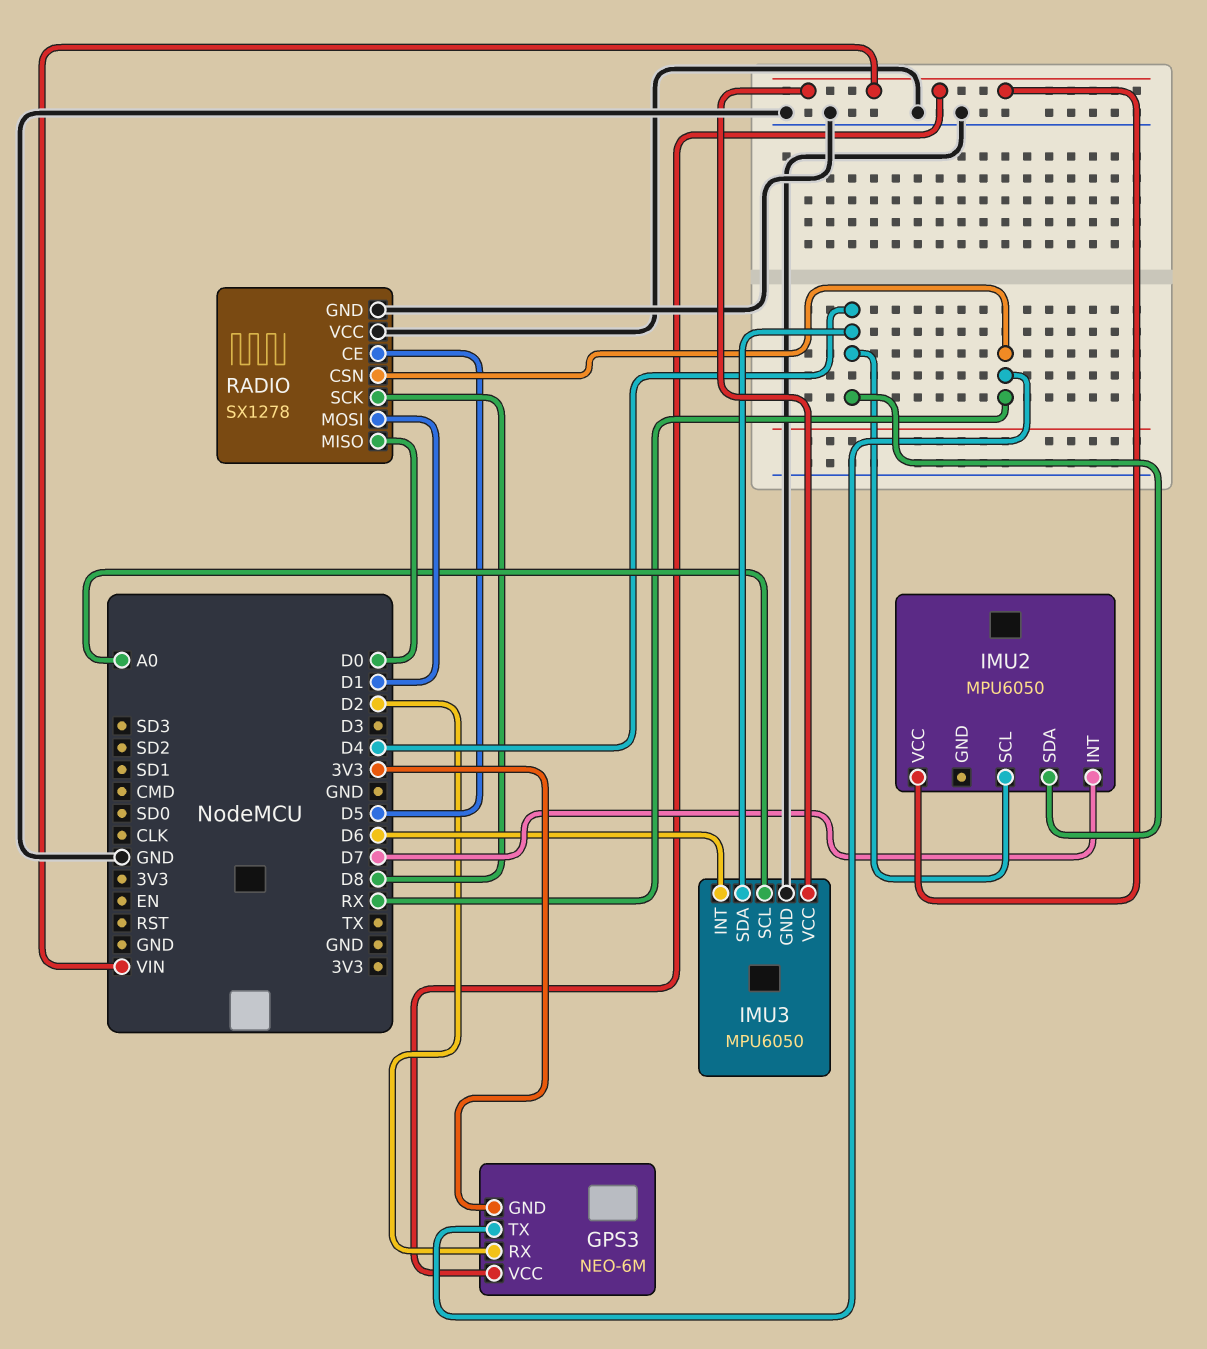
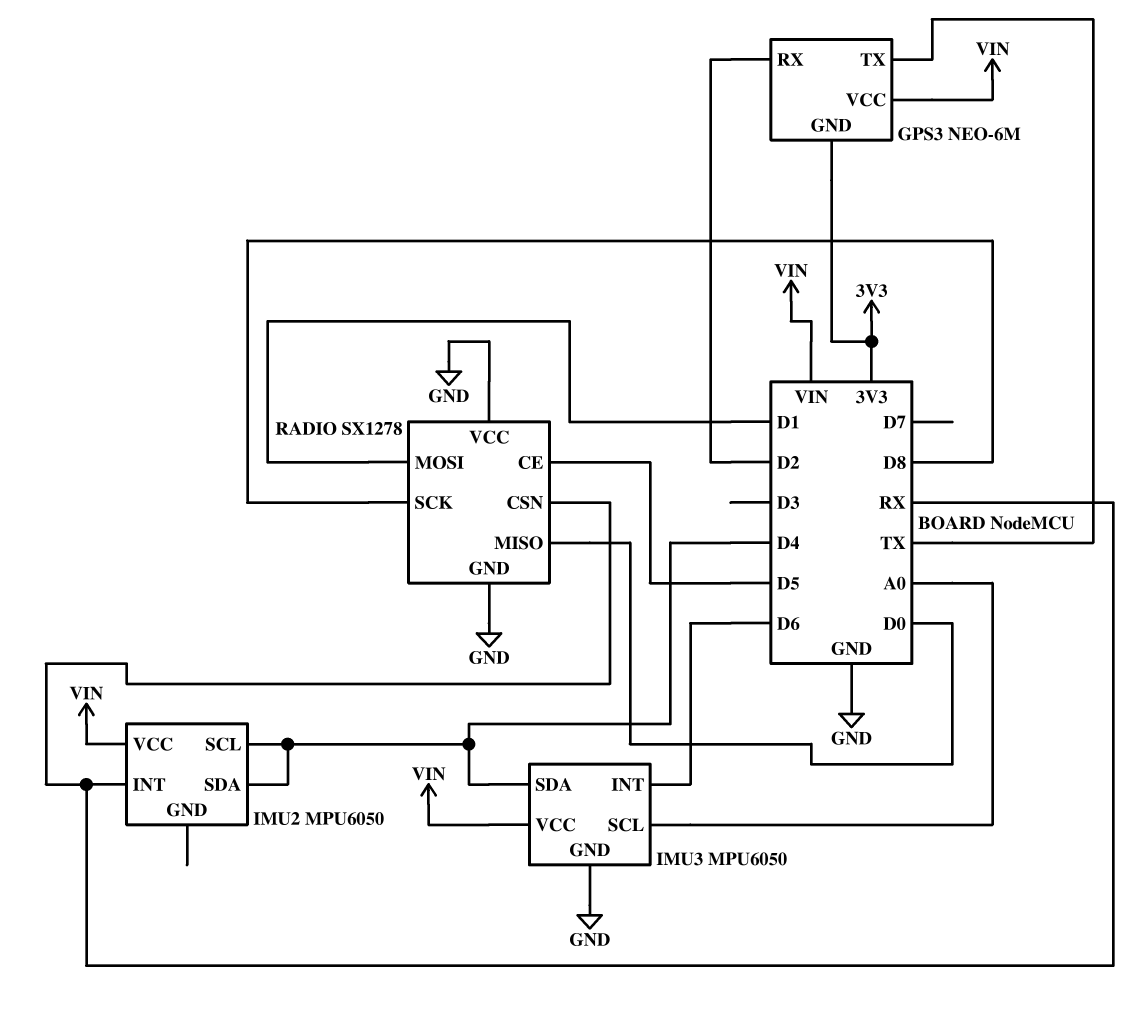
GPS3 pin TX: RX -> TX
IMU2 pin INT: D7 -> RX

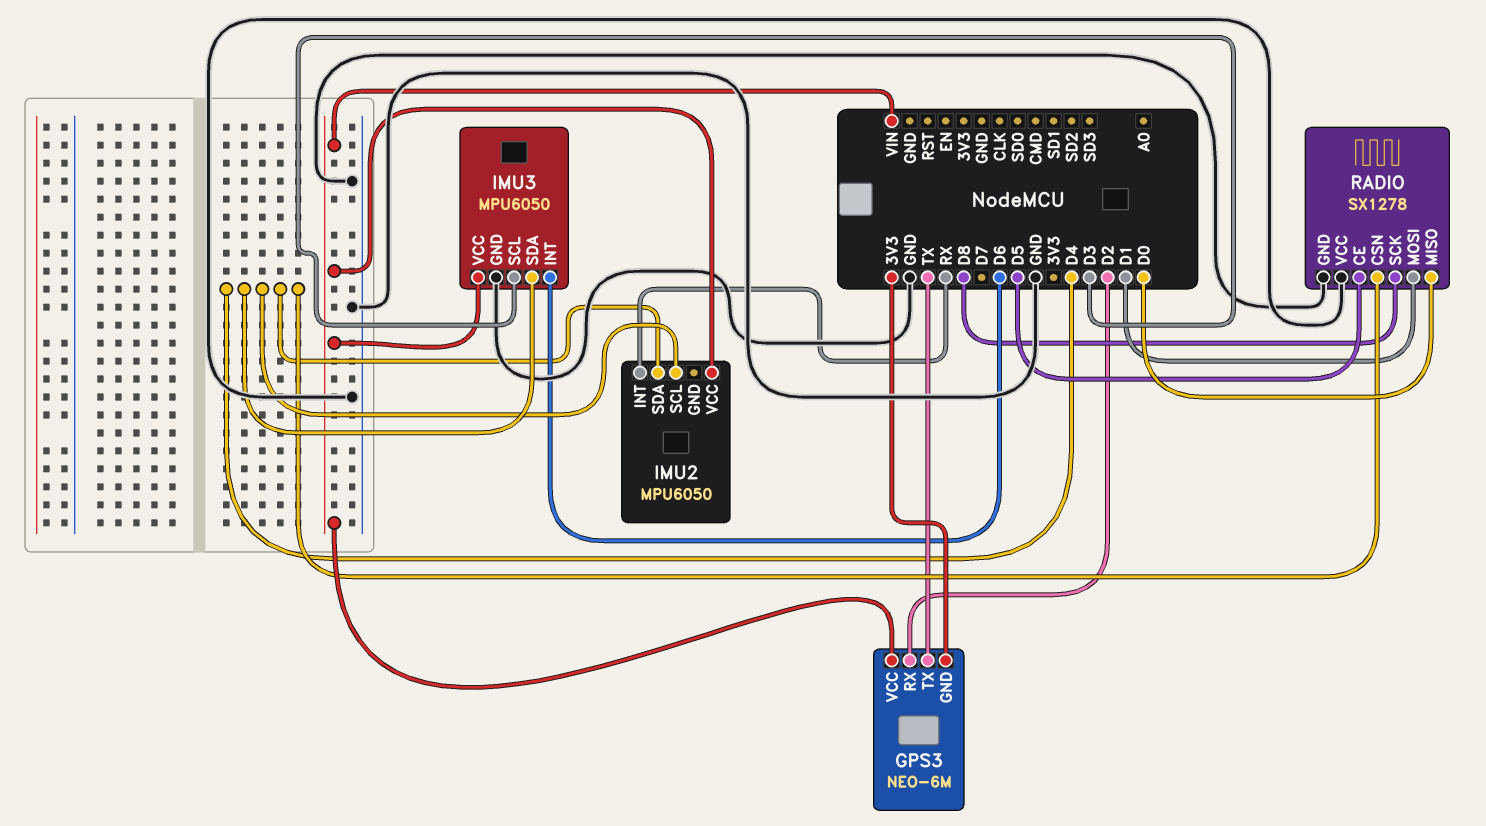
IMU3 pin SCL: A0 -> D3
RADIO pin CSN: RX -> D4

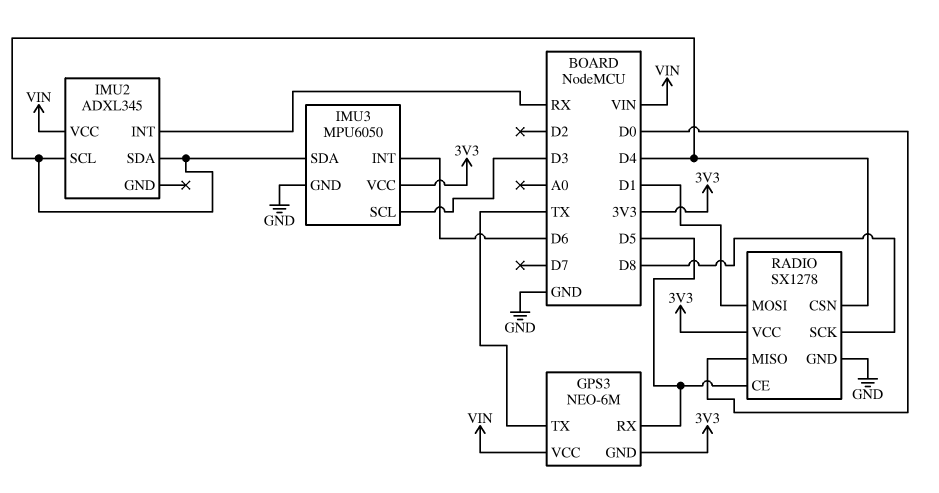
GPS3 pin RX: D2 -> D5
IMU2: MPU6050 -> ADXL345
IMU3 pin VCC: VIN -> 3V3
RADIO pin VCC: GND -> 3V3

